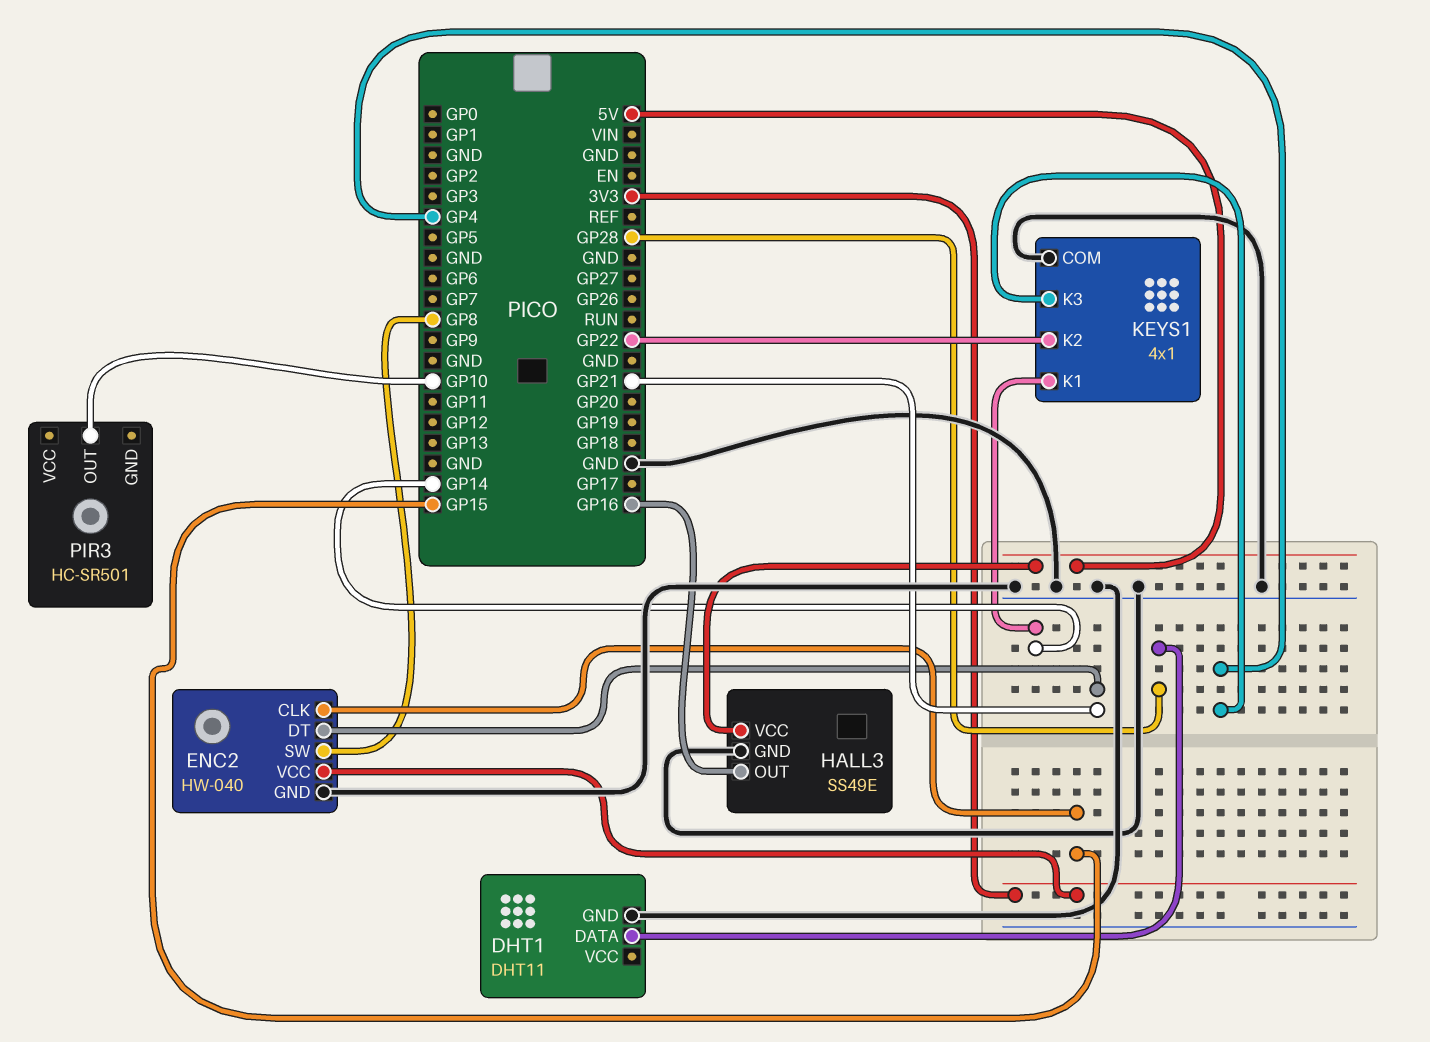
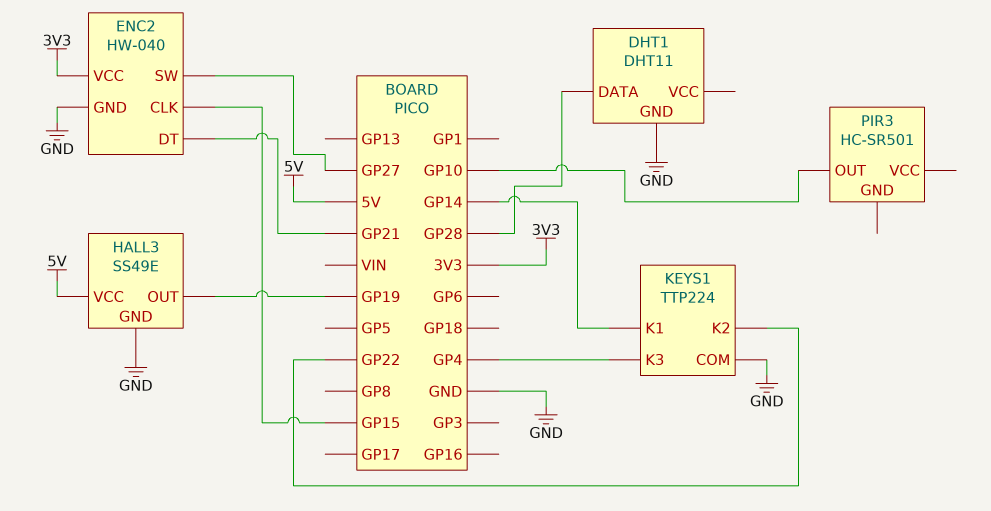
ENC2 pin SW: GP8 -> GP27
HALL3 pin OUT: GP16 -> GP19
KEYS1: 4x1 -> TTP224

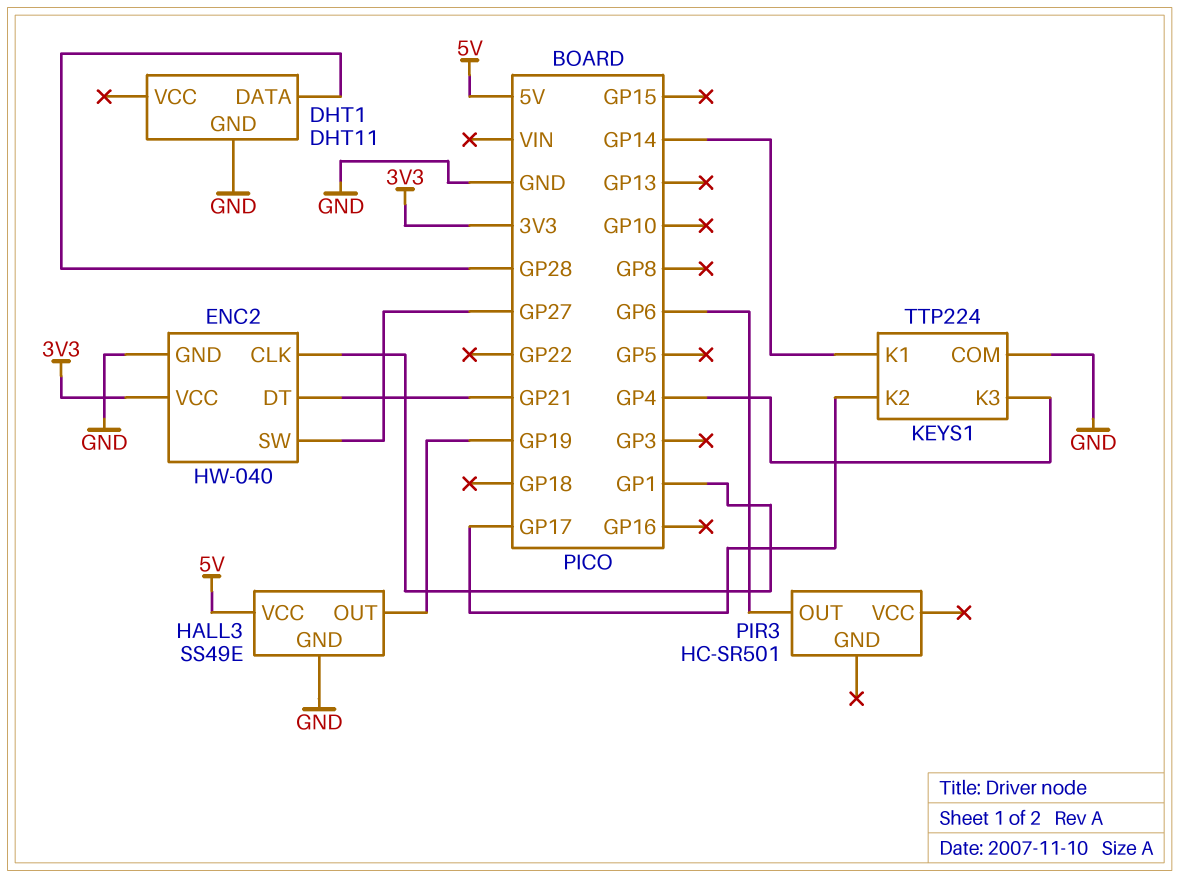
ENC2 pin CLK: GP15 -> GP1
KEYS1 pin K2: GP22 -> GP17
PIR3 pin OUT: GP10 -> GP6

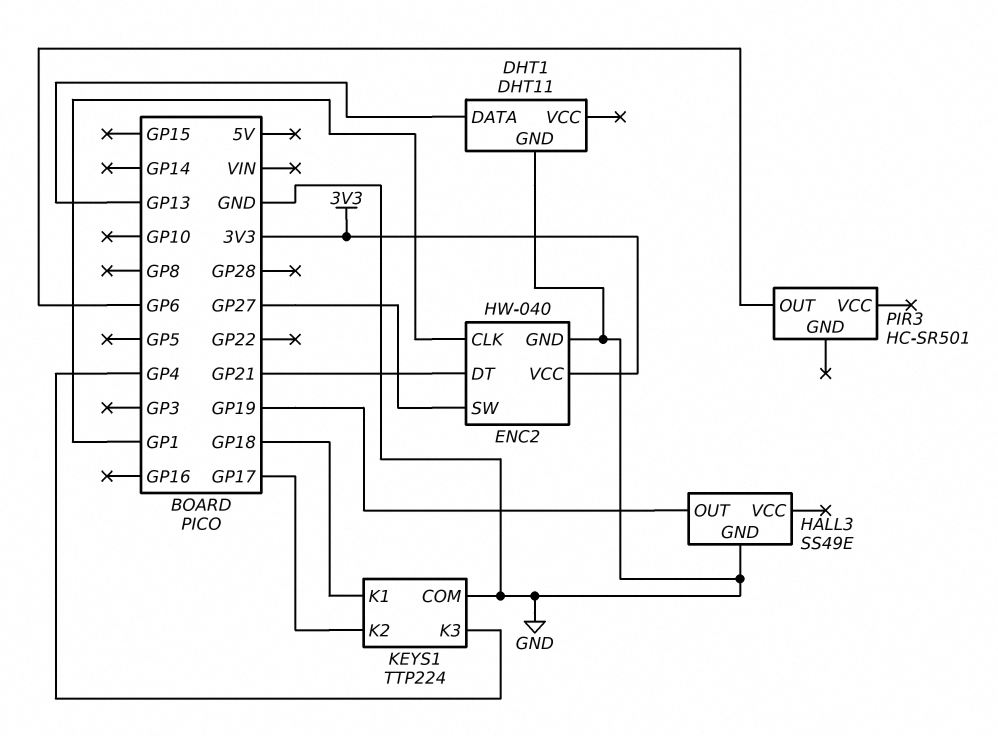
DHT1 pin DATA: GP28 -> GP13
HALL3 pin VCC: 5V -> none
KEYS1 pin K1: GP14 -> GP18

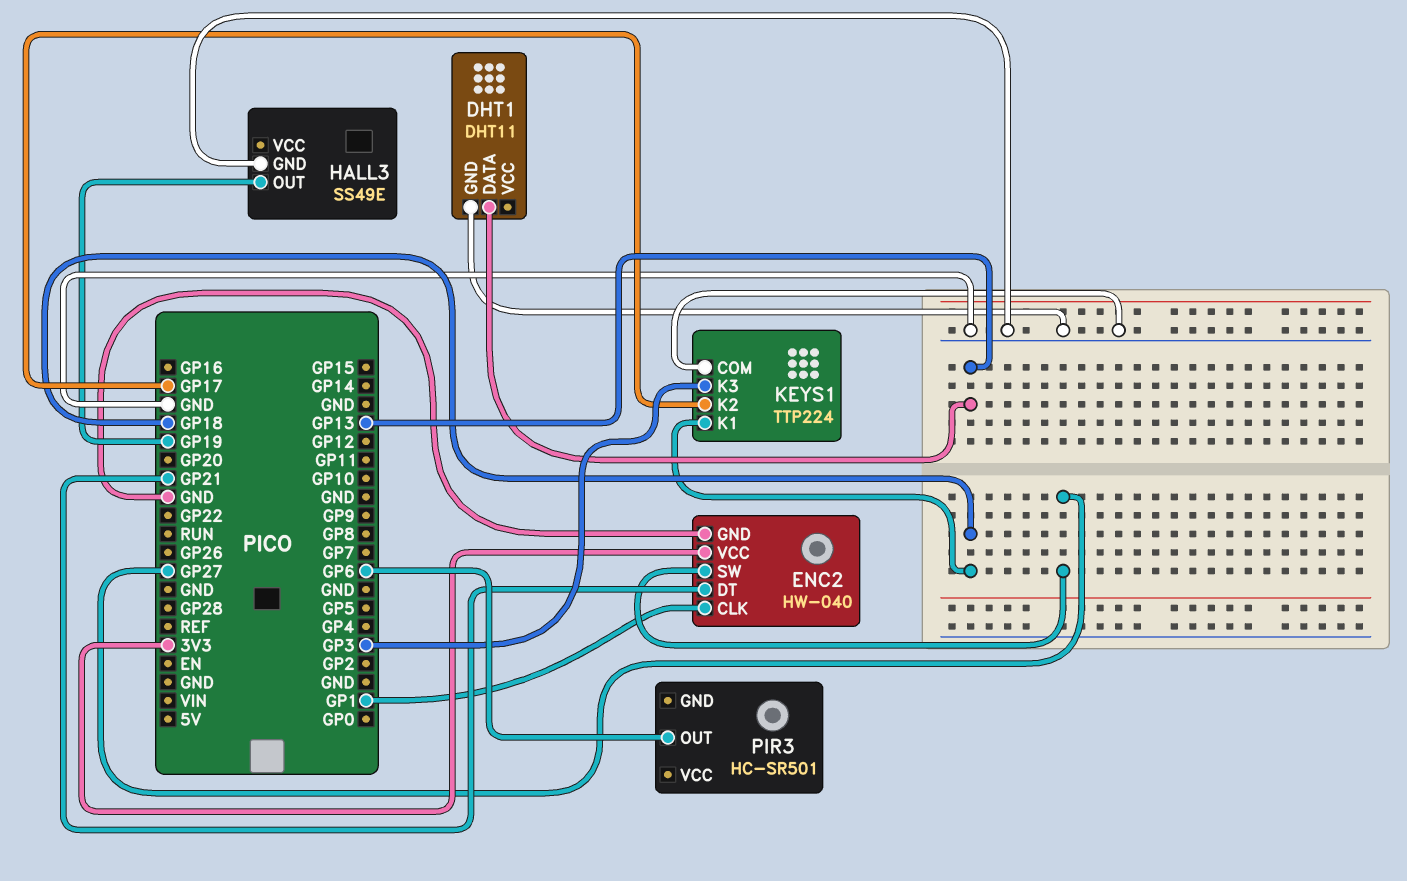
KEYS1 pin K3: GP4 -> GP3

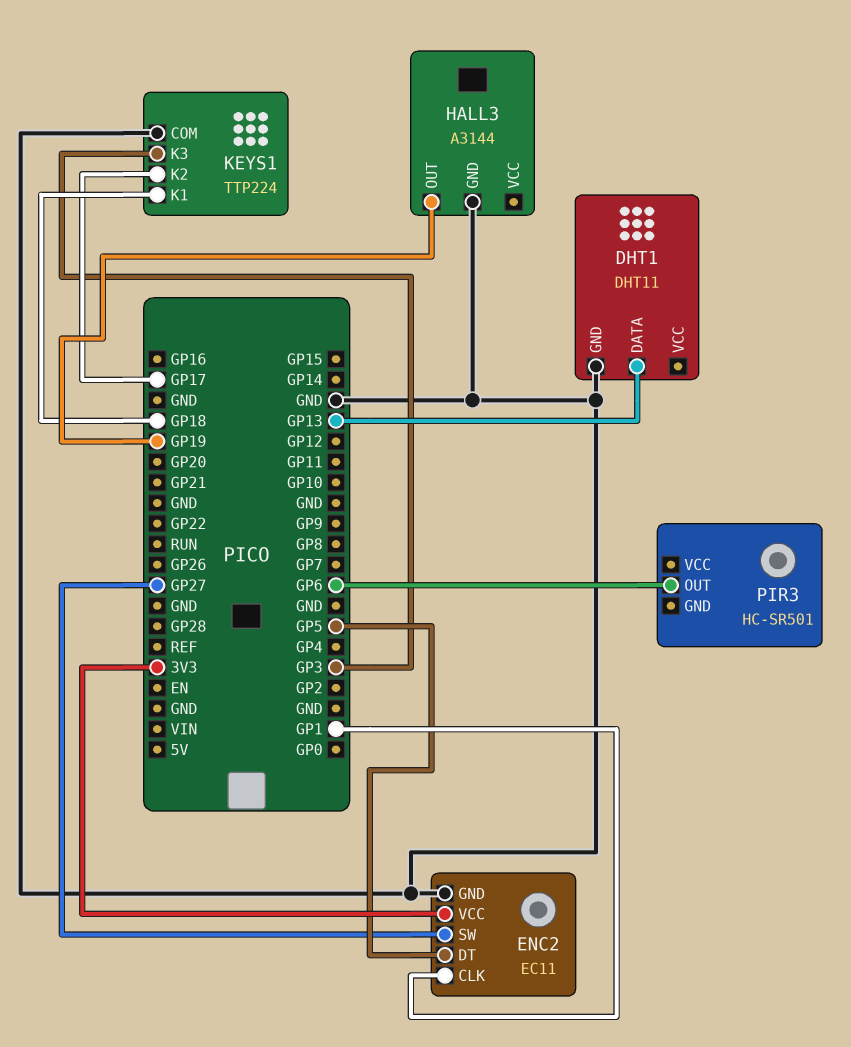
ENC2: HW-040 -> EC11
ENC2 pin DT: GP21 -> GP5
HALL3: SS49E -> A3144

